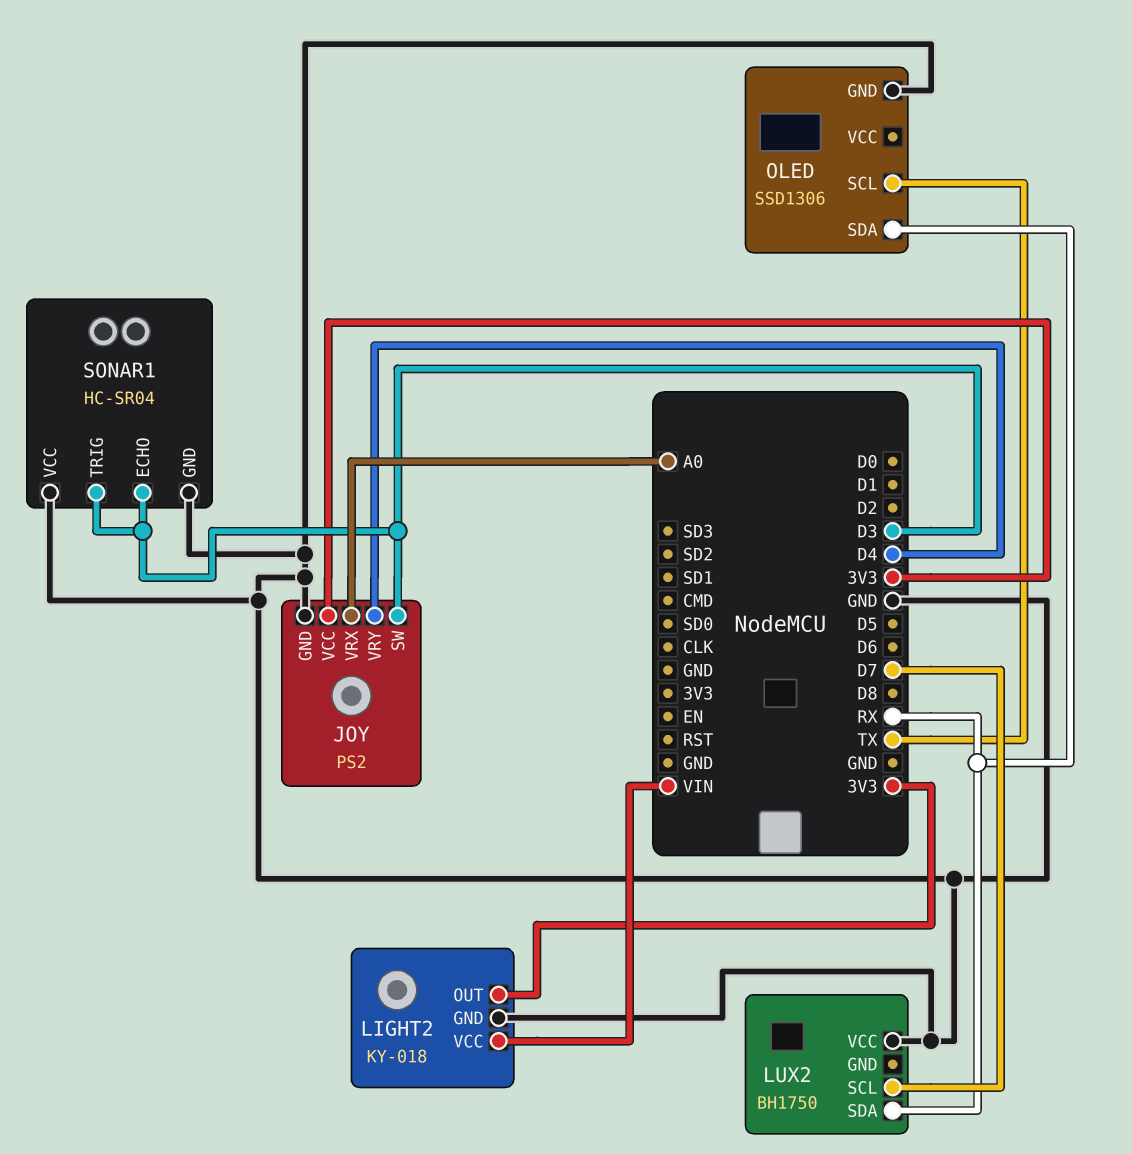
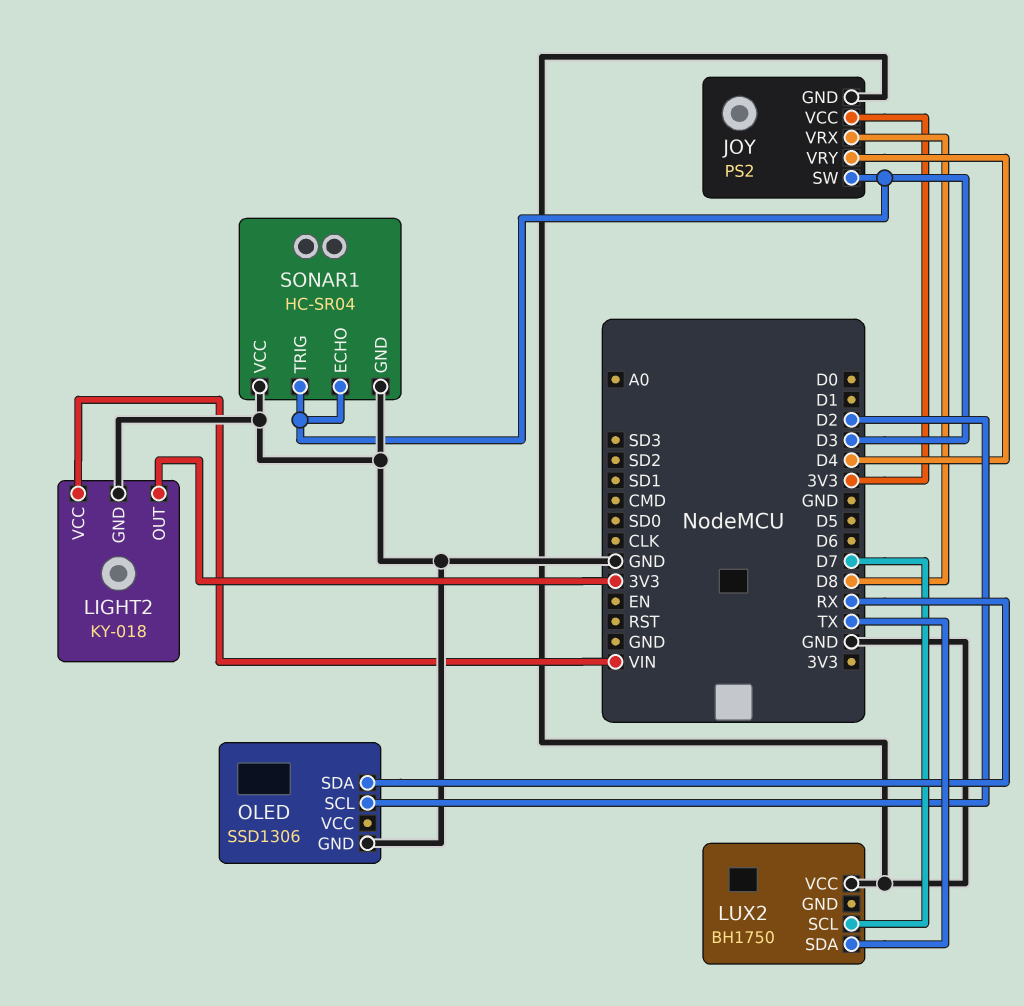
JOY pin VRX: A0 -> D8
LUX2 pin SDA: RX -> TX
OLED pin SCL: TX -> D2

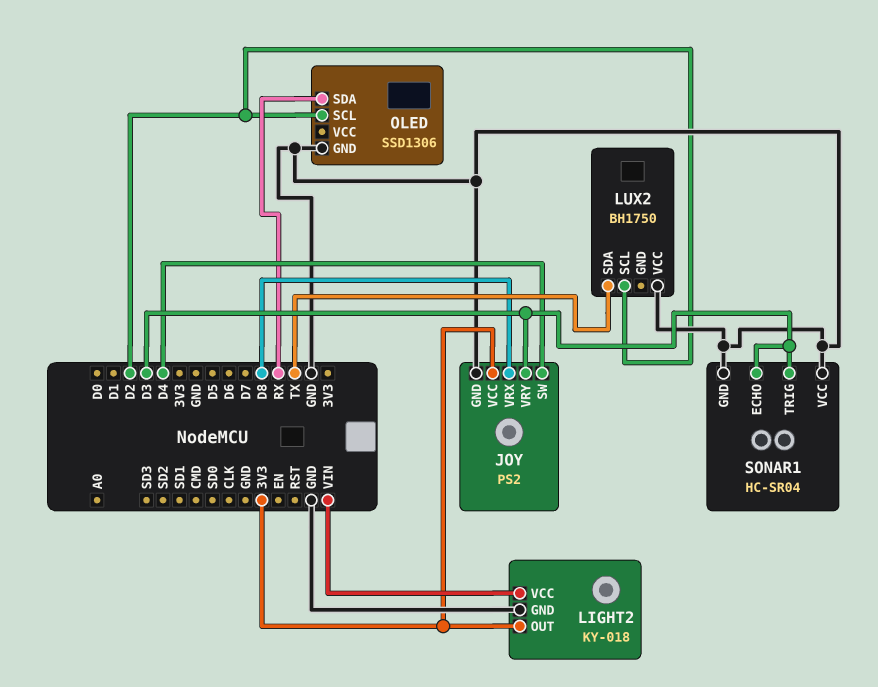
JOY pin SW: D3 -> D4
JOY pin VRY: D4 -> D3
LUX2 pin SCL: D7 -> D2

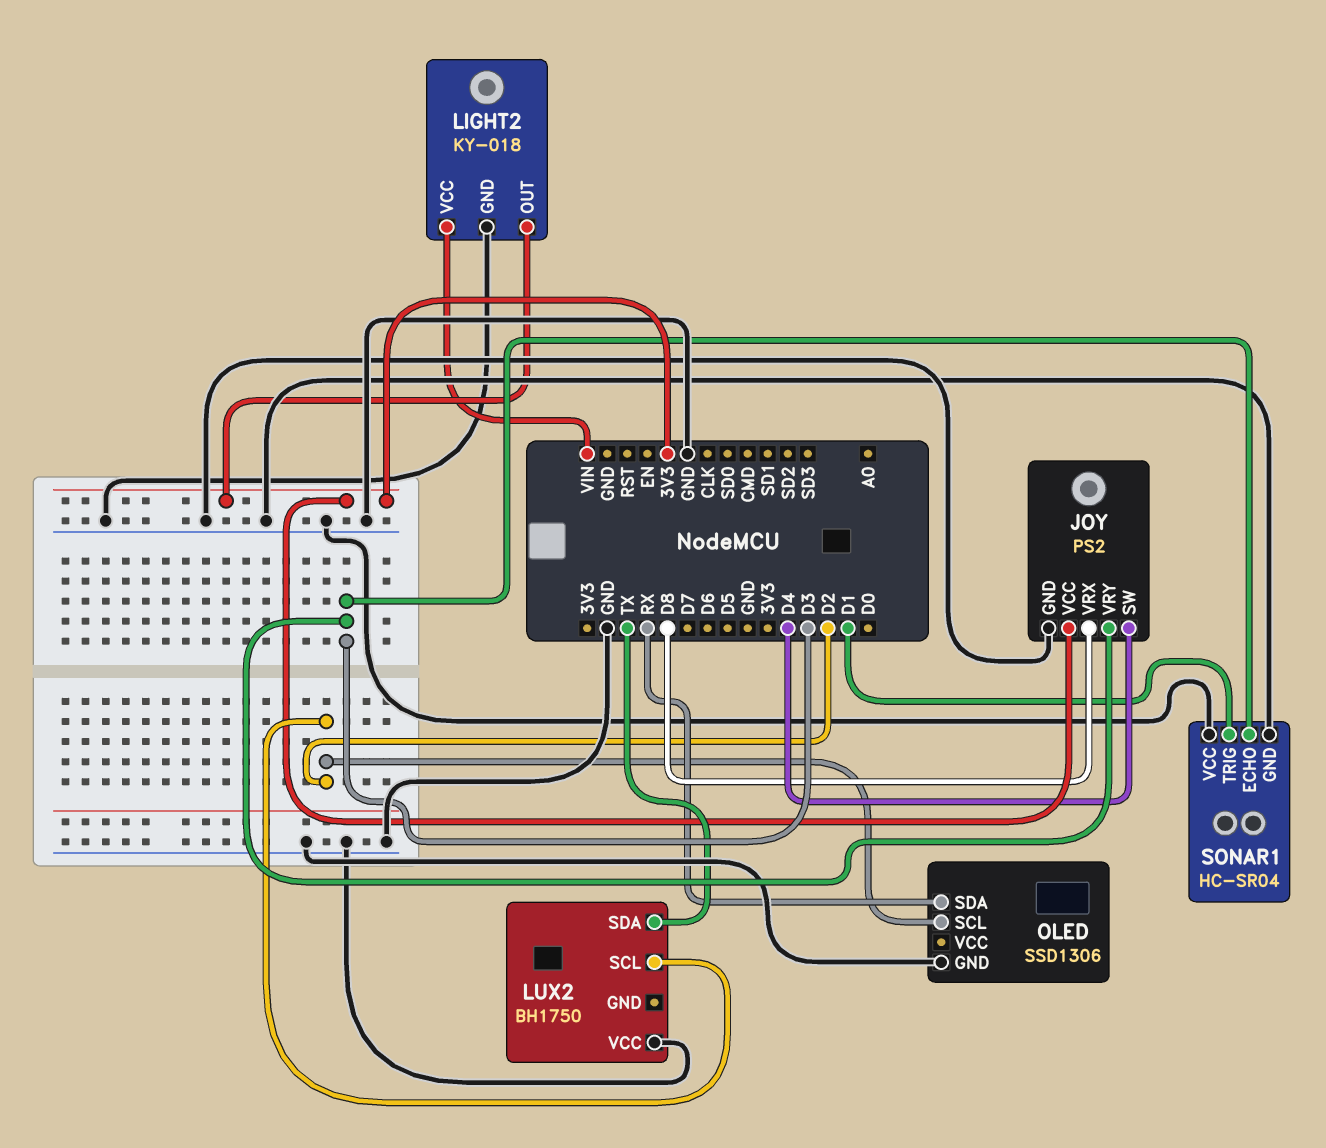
SONAR1 pin TRIG: D3 -> D1

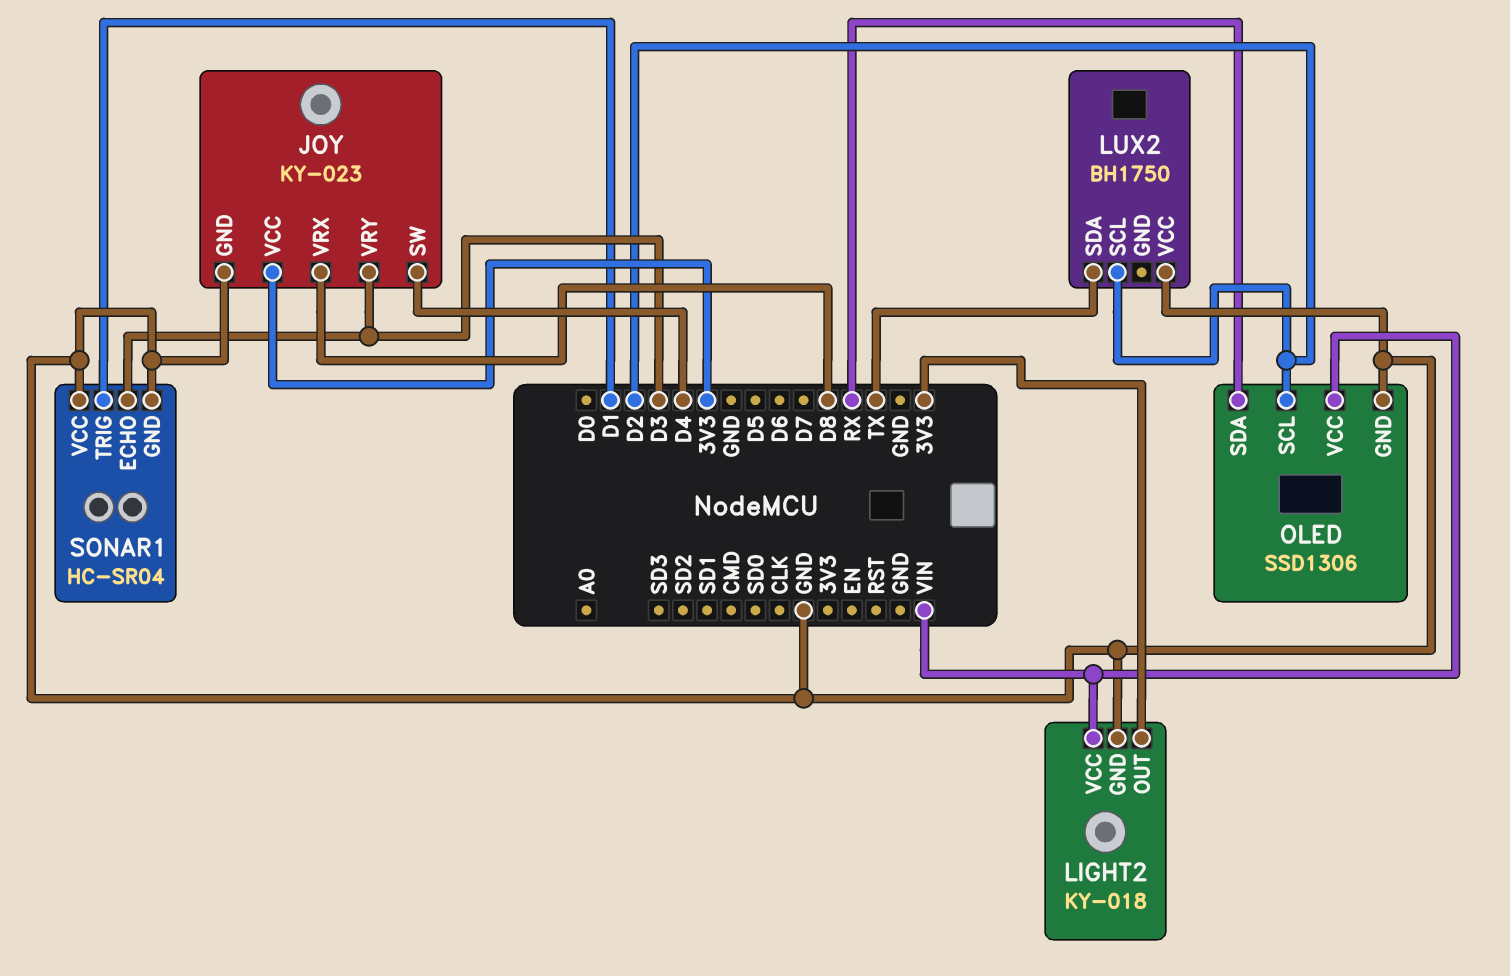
JOY: PS2 -> KY-023
OLED pin VCC: none -> VIN

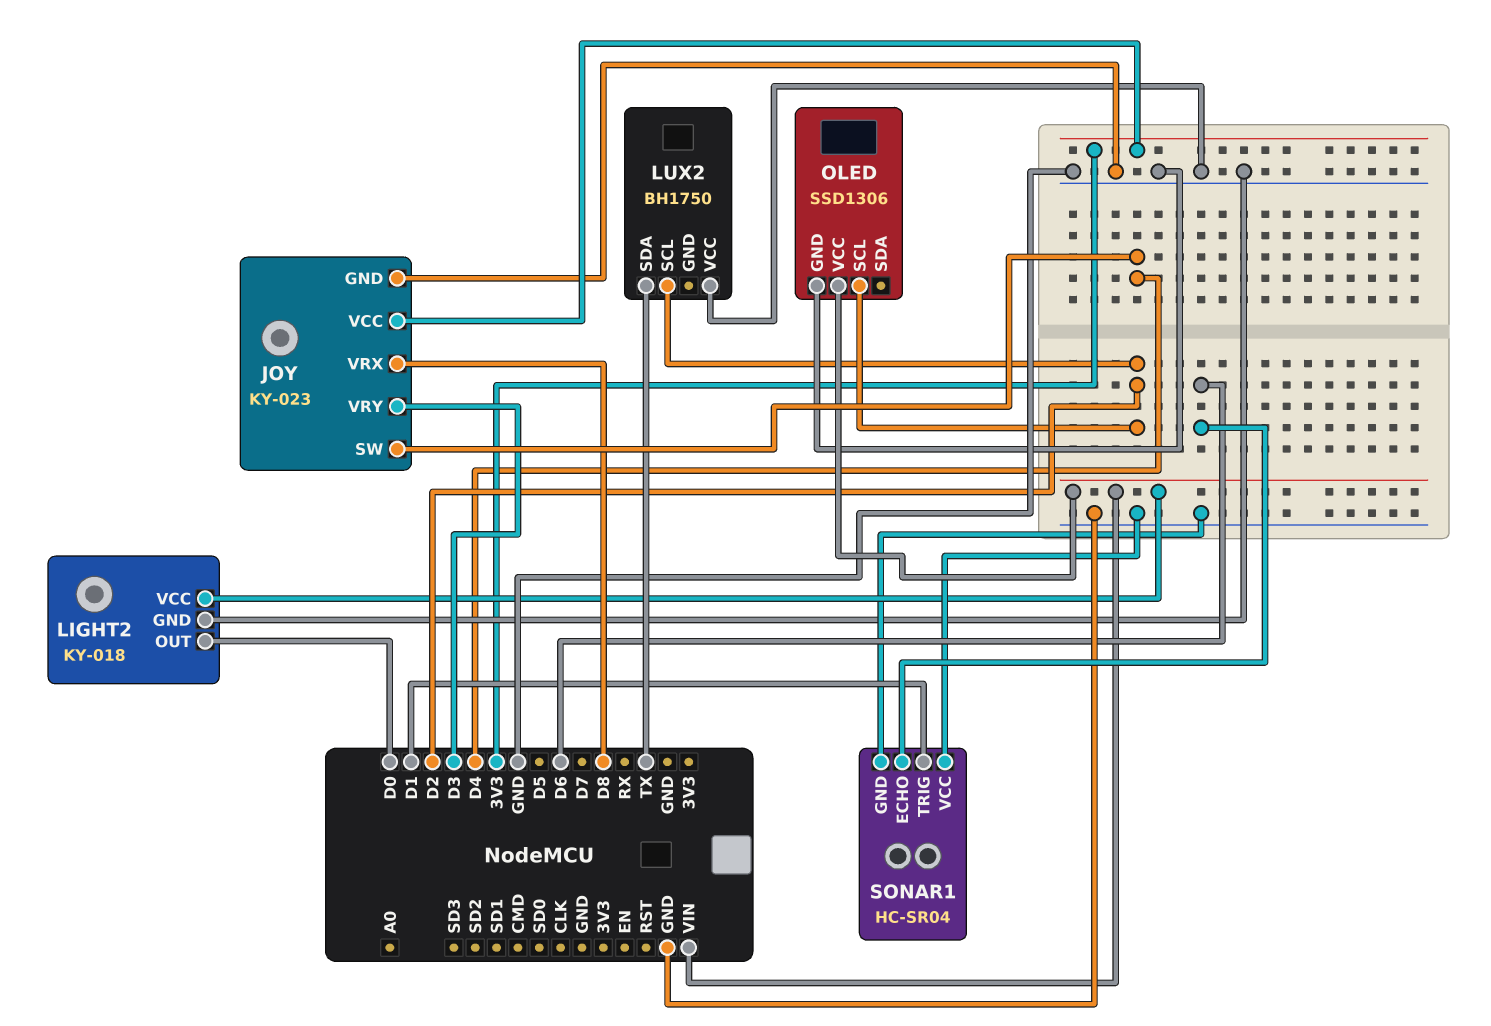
LIGHT2 pin OUT: 3V3 -> D0
OLED pin SDA: RX -> none
SONAR1 pin ECHO: D3 -> D6

